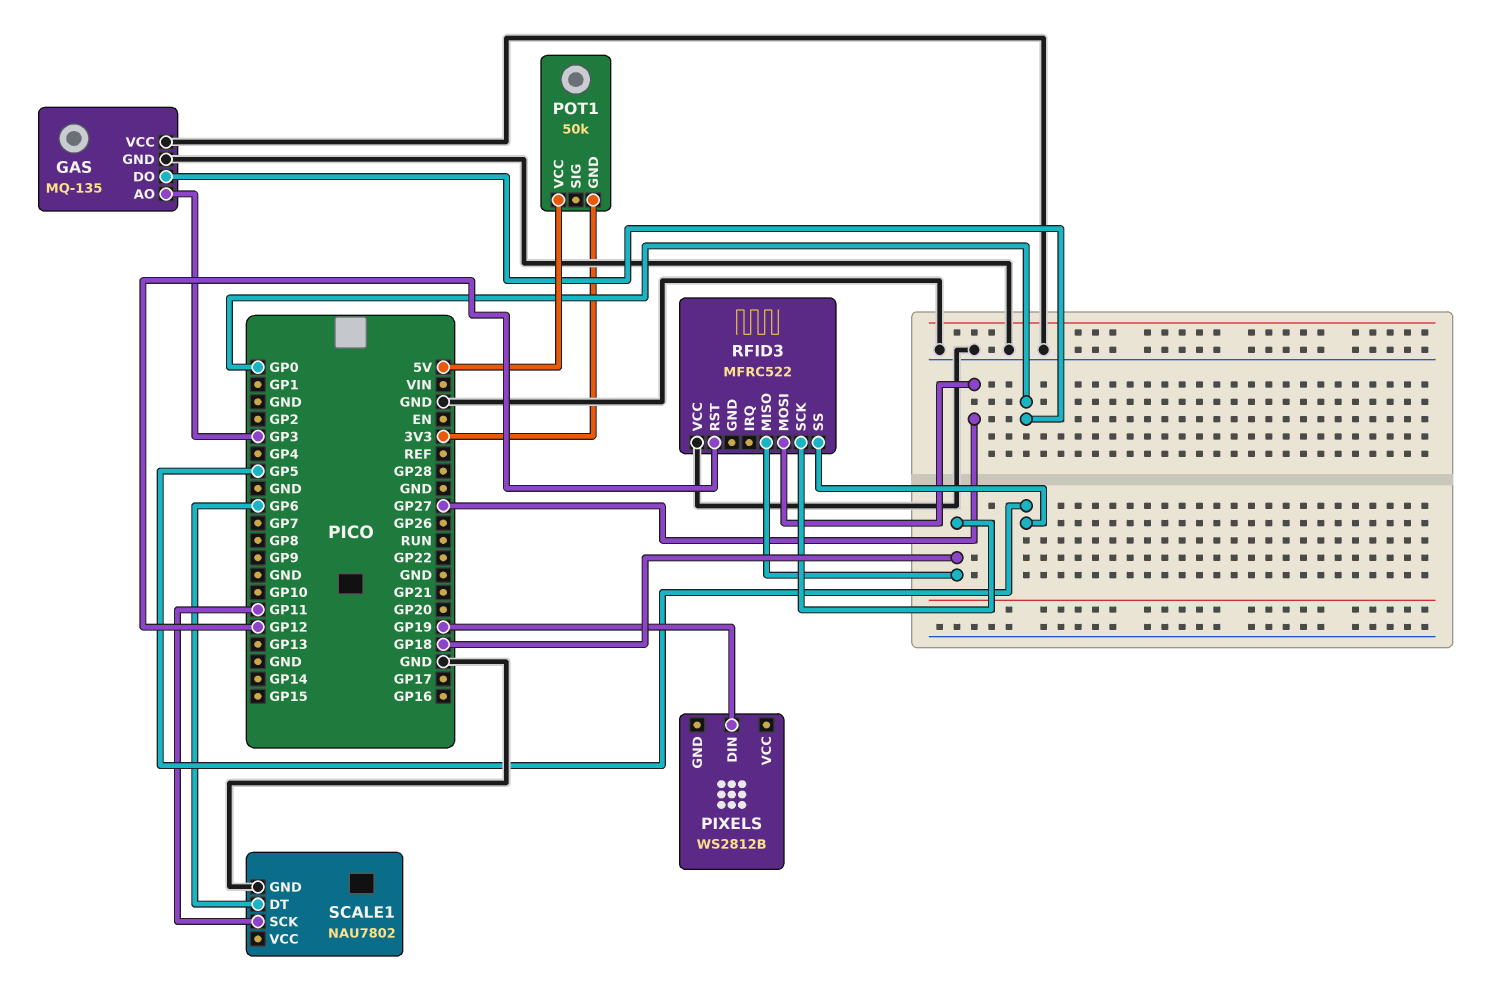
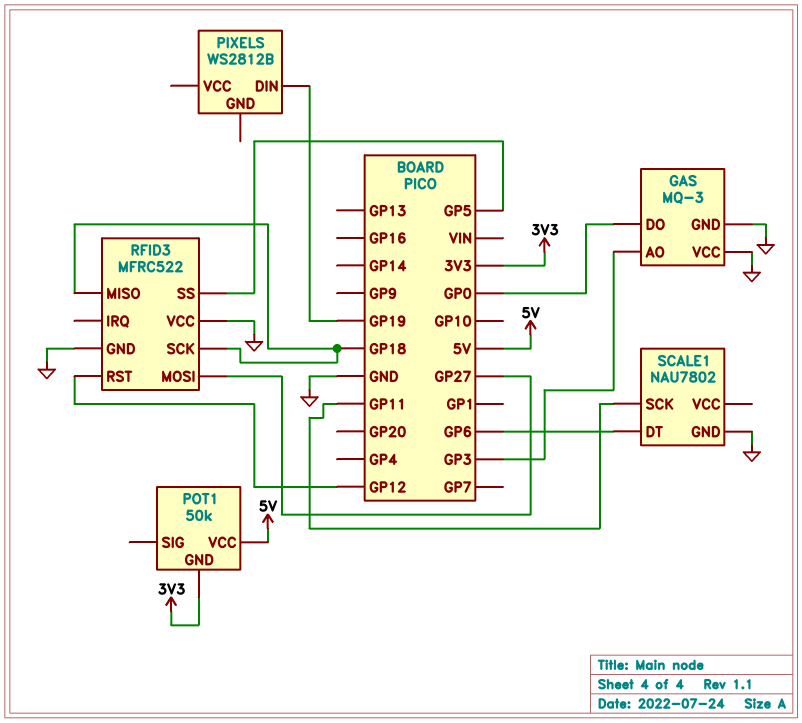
GAS: MQ-135 -> MQ-3
RFID3 pin GND: none -> GND

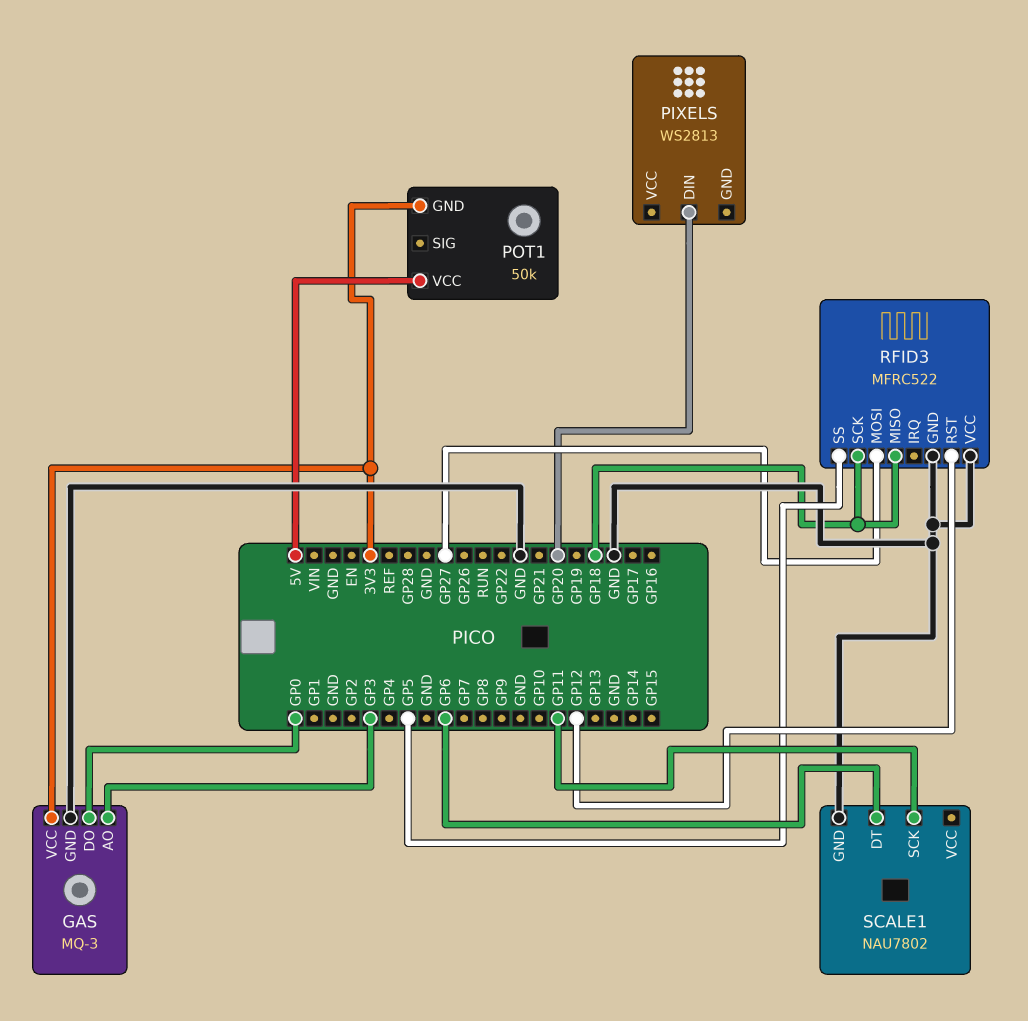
GAS pin VCC: GND -> 3V3
PIXELS: WS2812B -> WS2813
PIXELS pin DIN: GP19 -> GP20

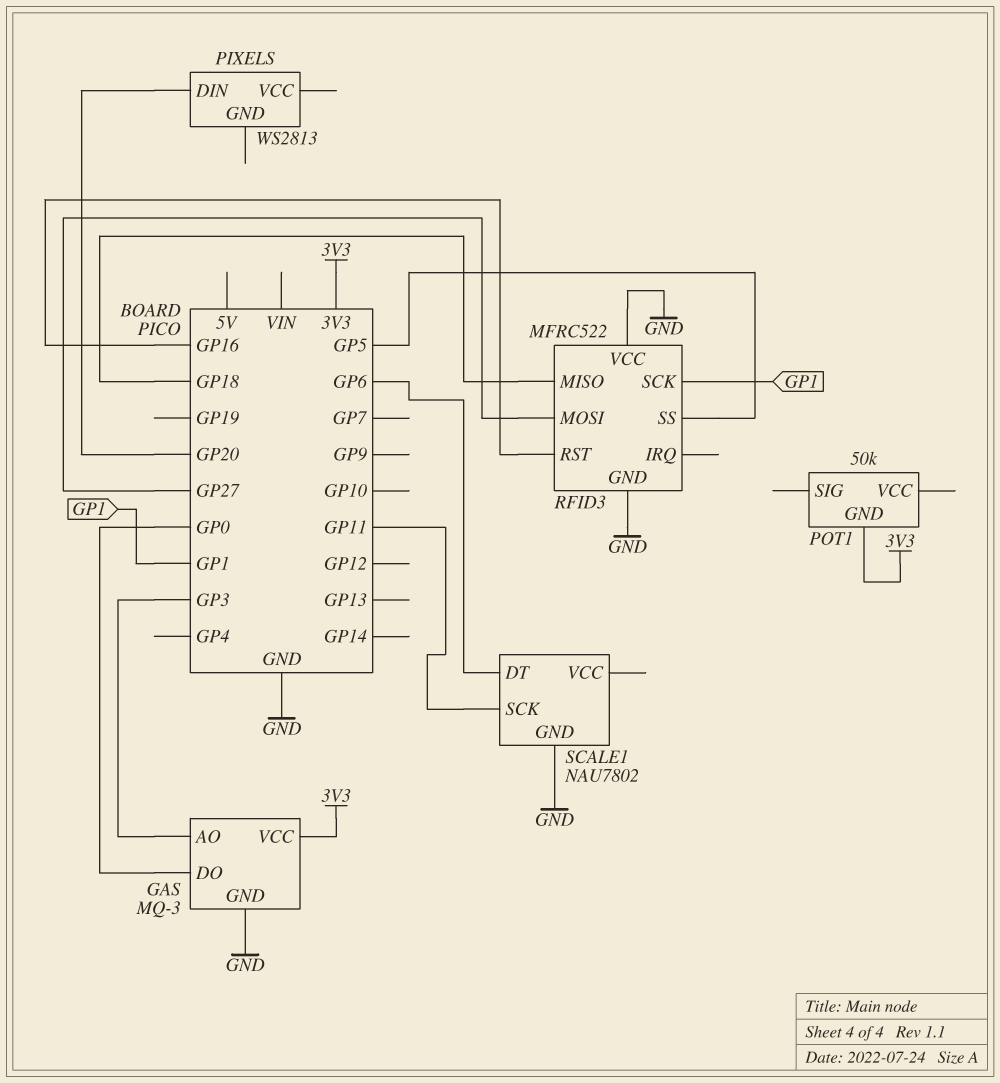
POT1 pin VCC: 5V -> none
RFID3 pin RST: GP12 -> GP16
RFID3 pin SCK: GP18 -> GP1

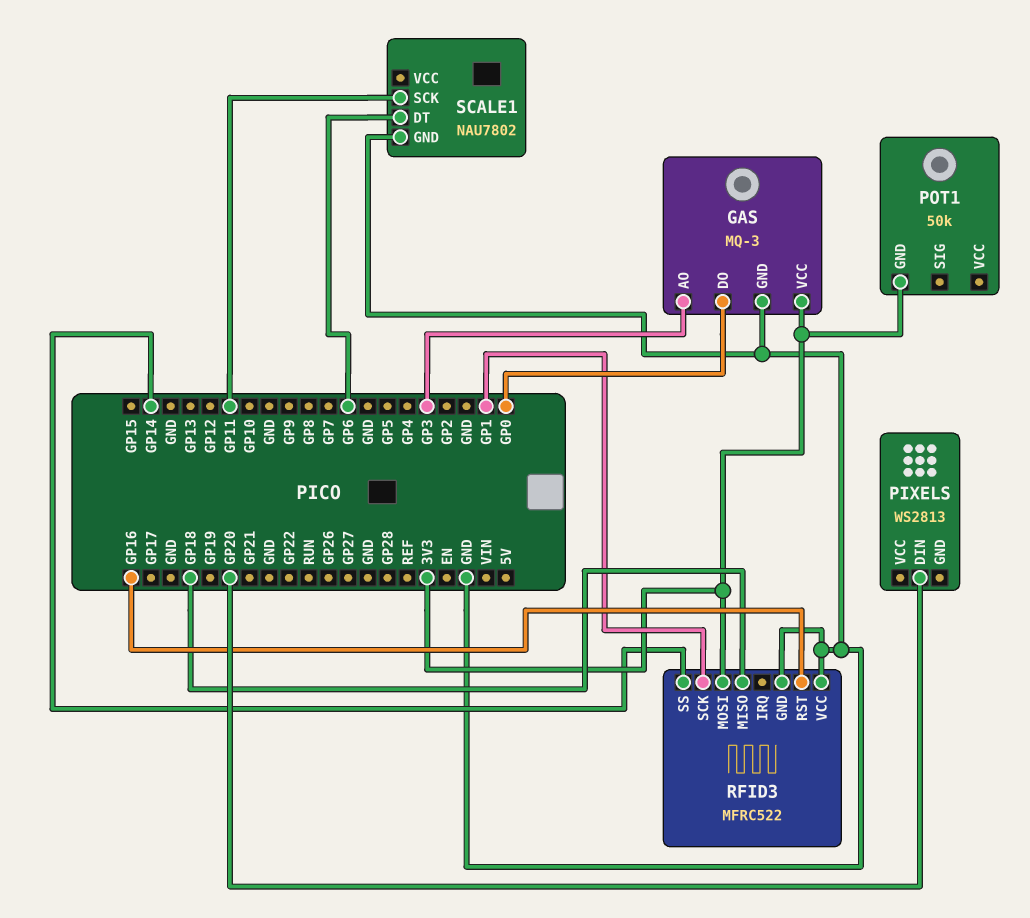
RFID3 pin MOSI: GP27 -> 3V3
RFID3 pin SS: GP5 -> GP14

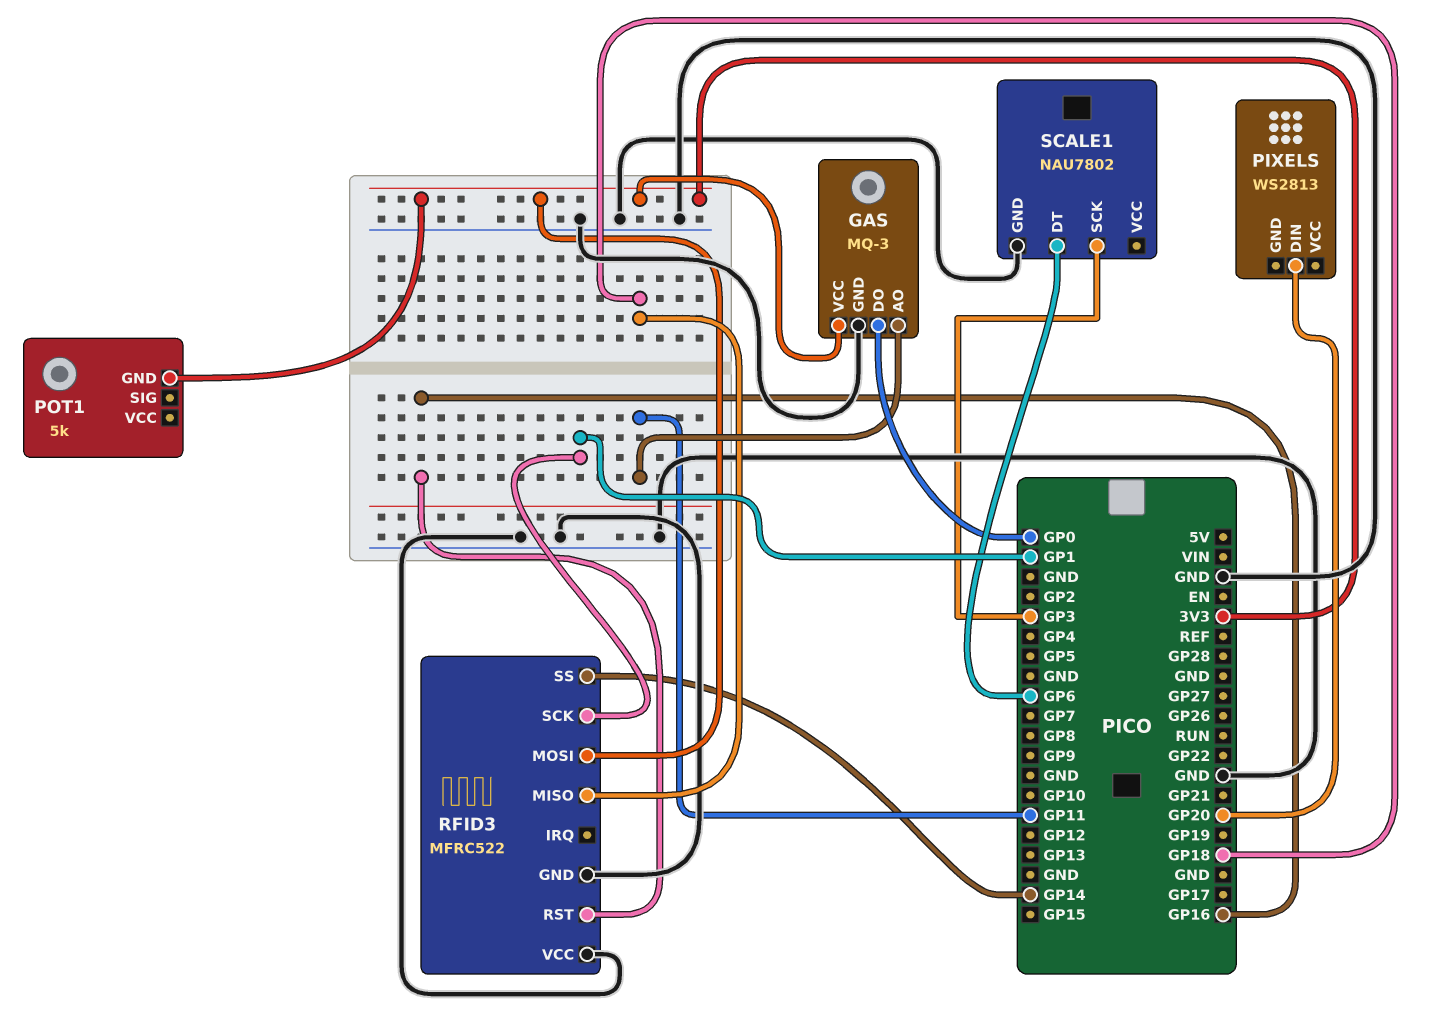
GAS pin AO: GP3 -> GP11
POT1: 50k -> 5k
SCALE1 pin SCK: GP11 -> GP3

